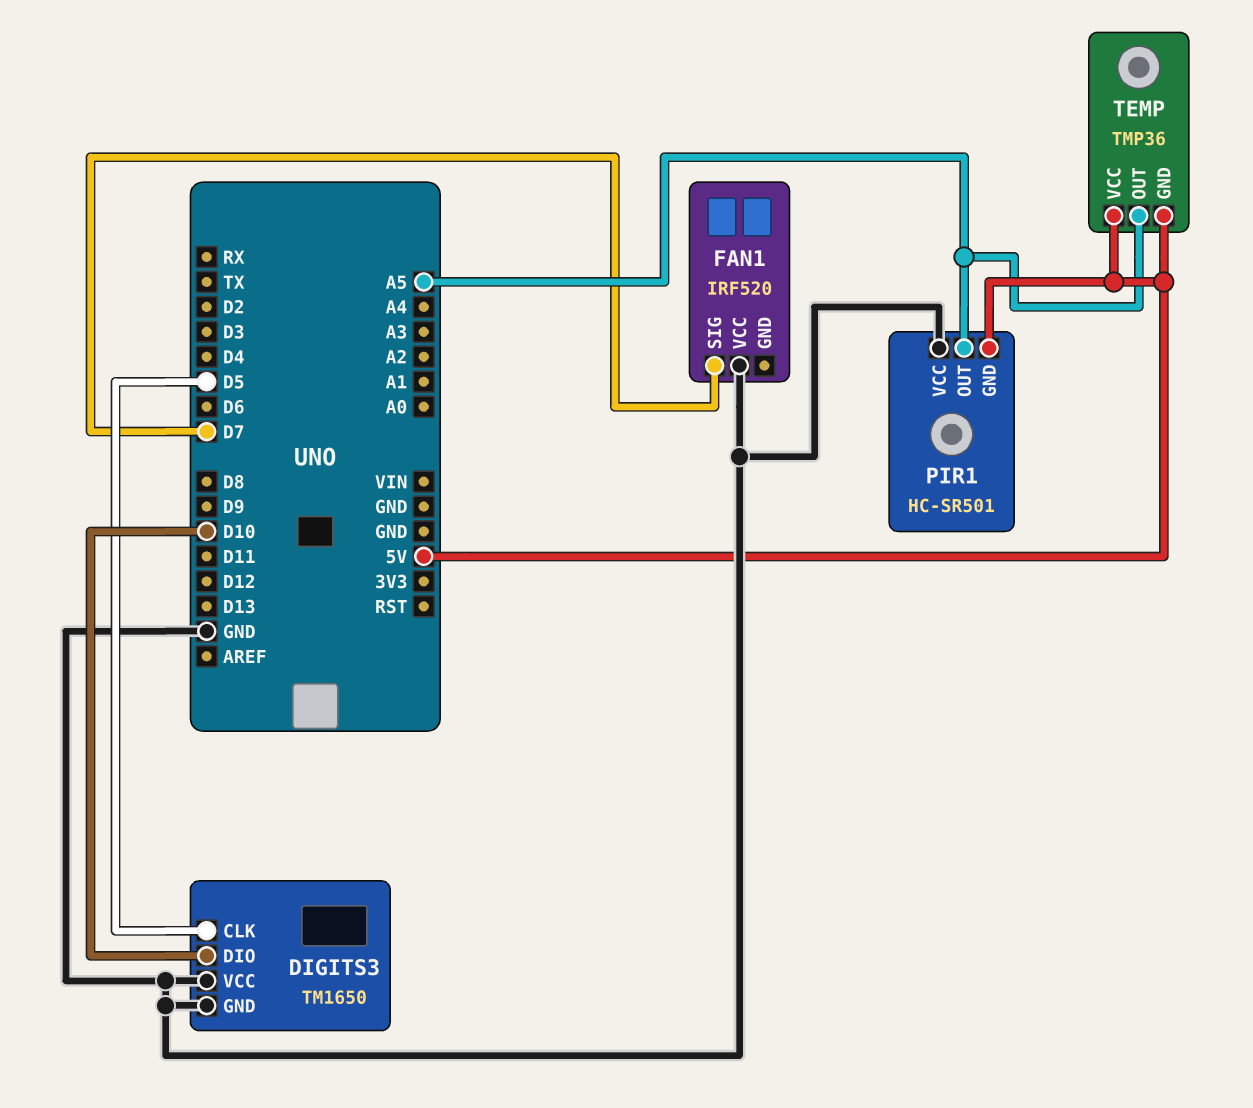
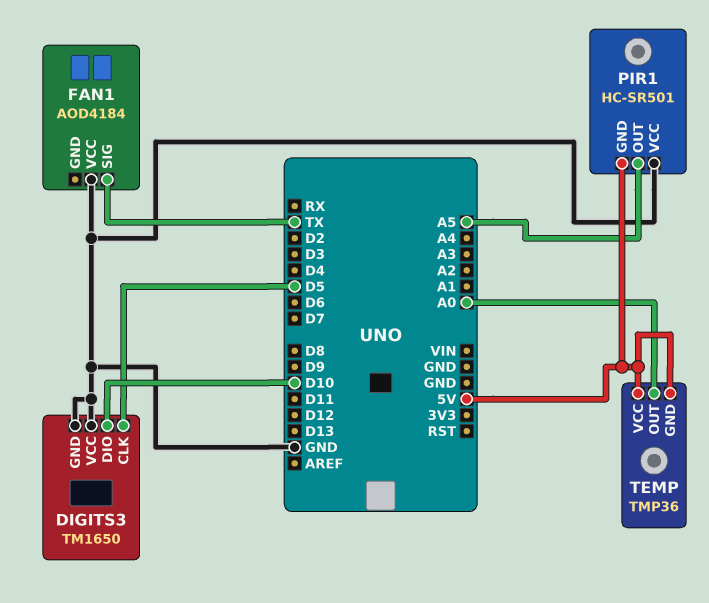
FAN1: IRF520 -> AOD4184
FAN1 pin SIG: D7 -> TX
TEMP pin OUT: A5 -> A0

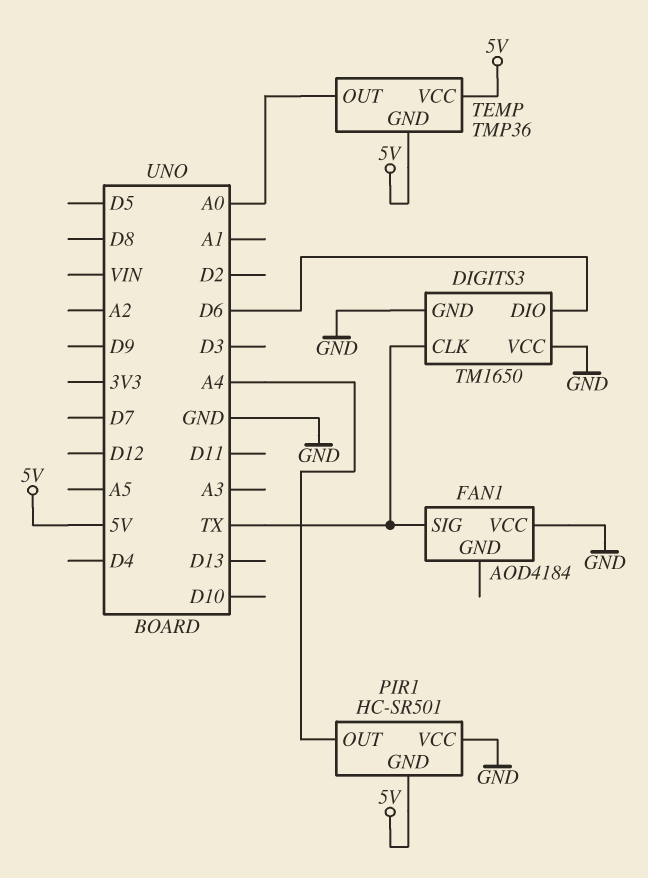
DIGITS3 pin CLK: D5 -> TX
DIGITS3 pin DIO: D10 -> D6
PIR1 pin OUT: A5 -> A4

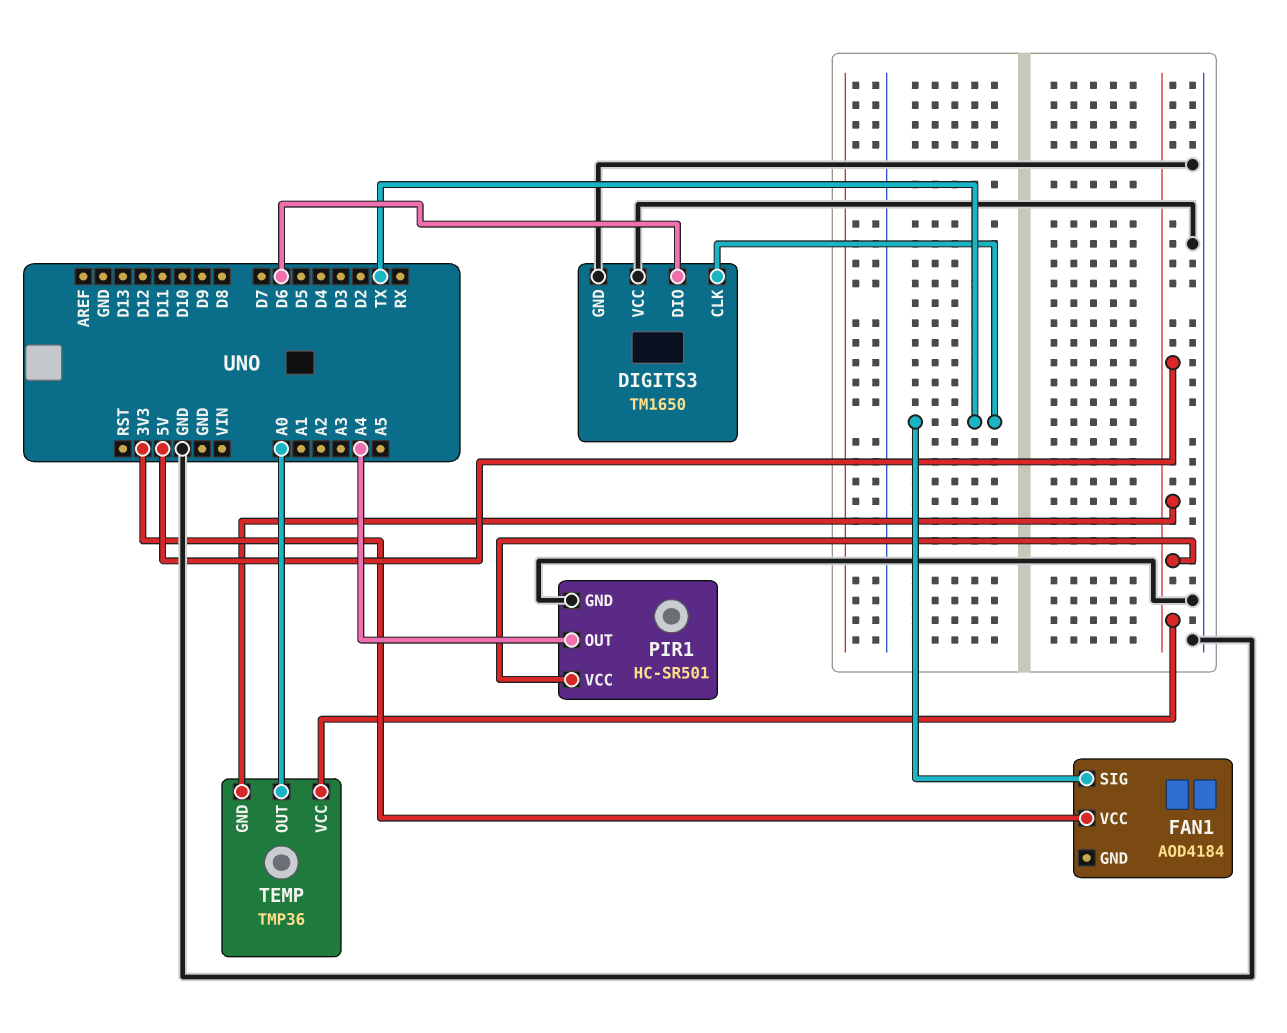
FAN1 pin VCC: GND -> 3V3
PIR1 pin GND: 5V -> GND
PIR1 pin VCC: GND -> 5V

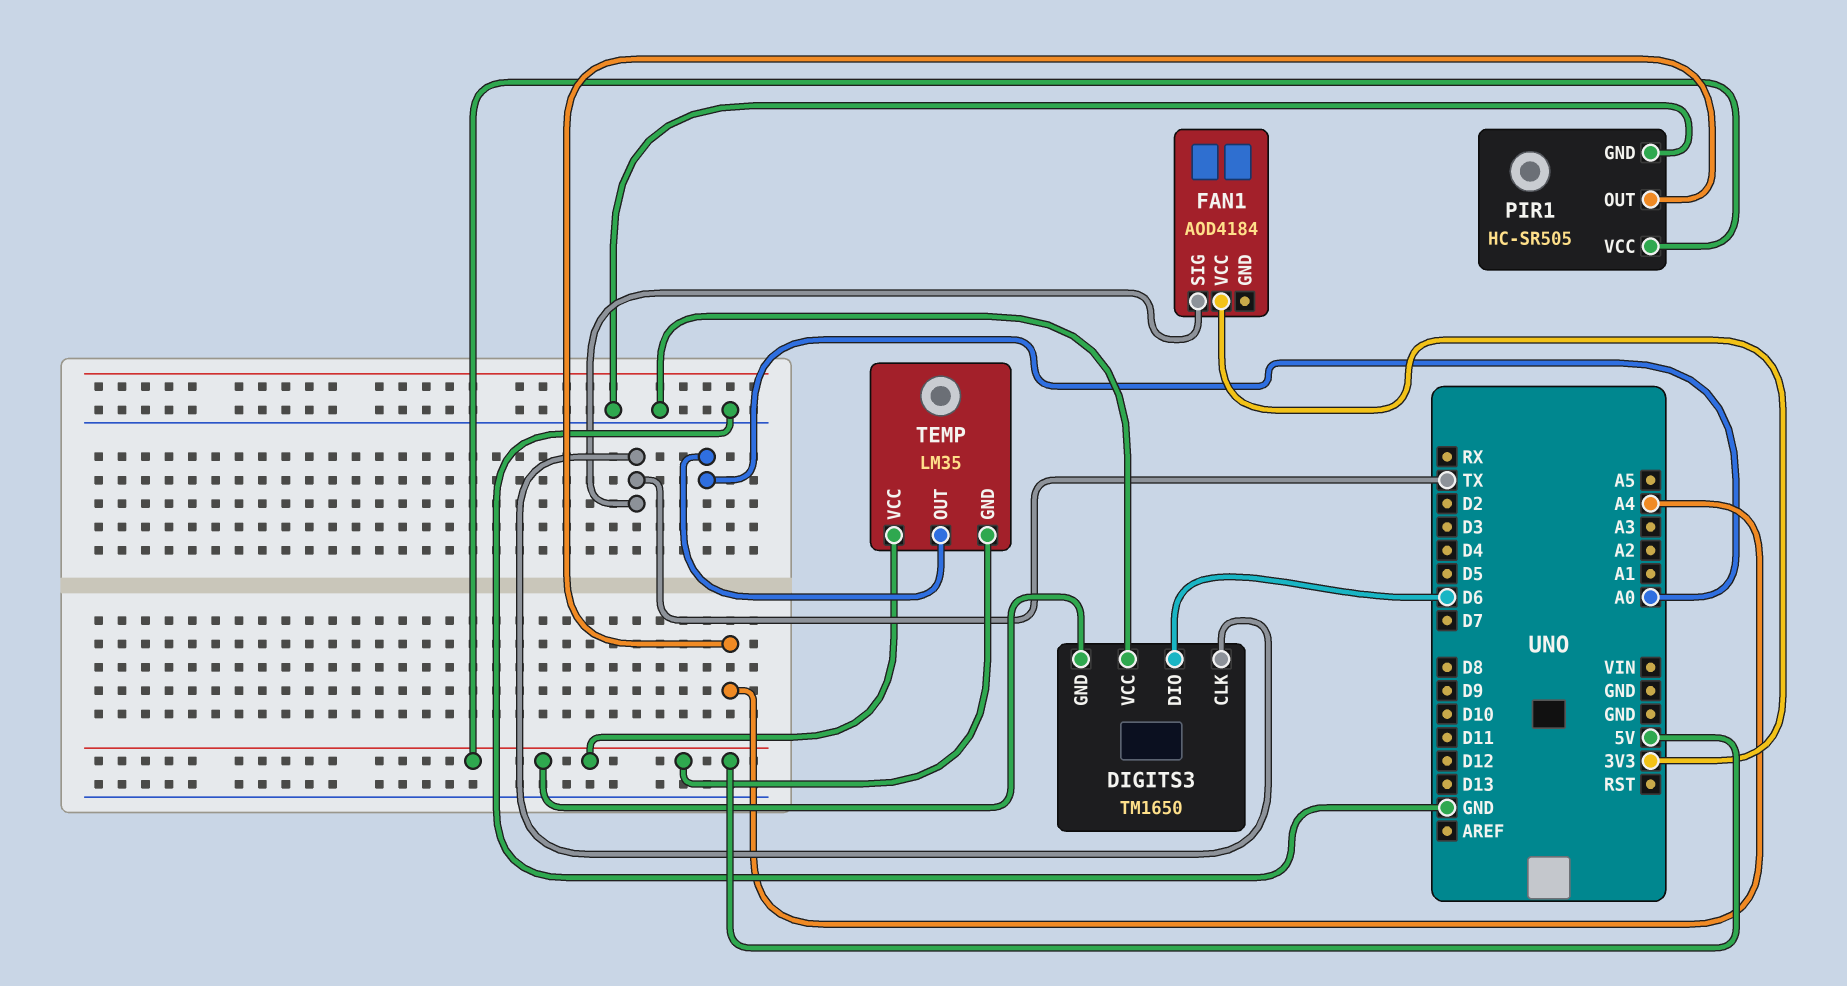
DIGITS3 pin GND: GND -> 5V
PIR1: HC-SR501 -> HC-SR505
TEMP: TMP36 -> LM35

